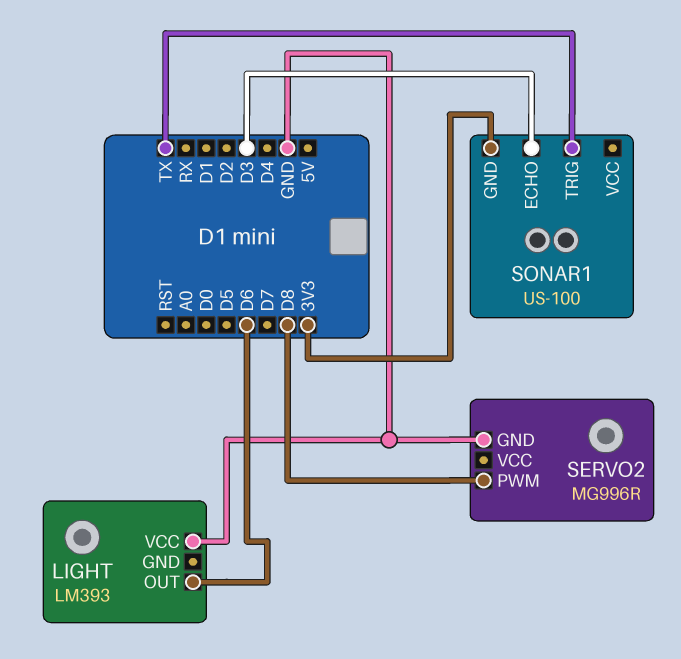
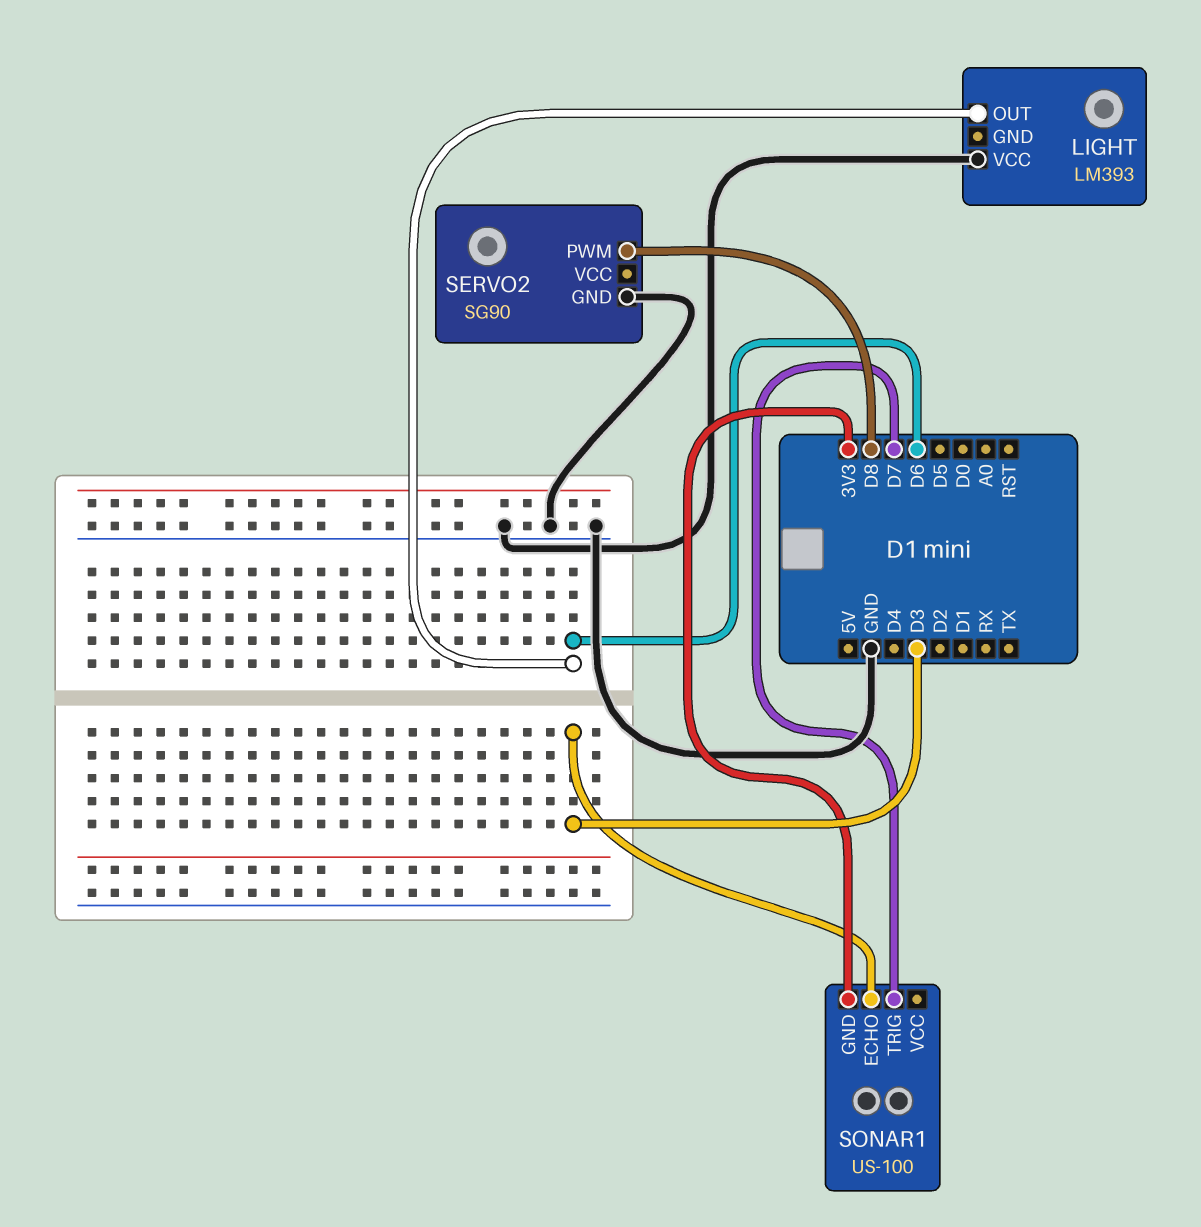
SERVO2: MG996R -> SG90
SONAR1 pin TRIG: TX -> D7

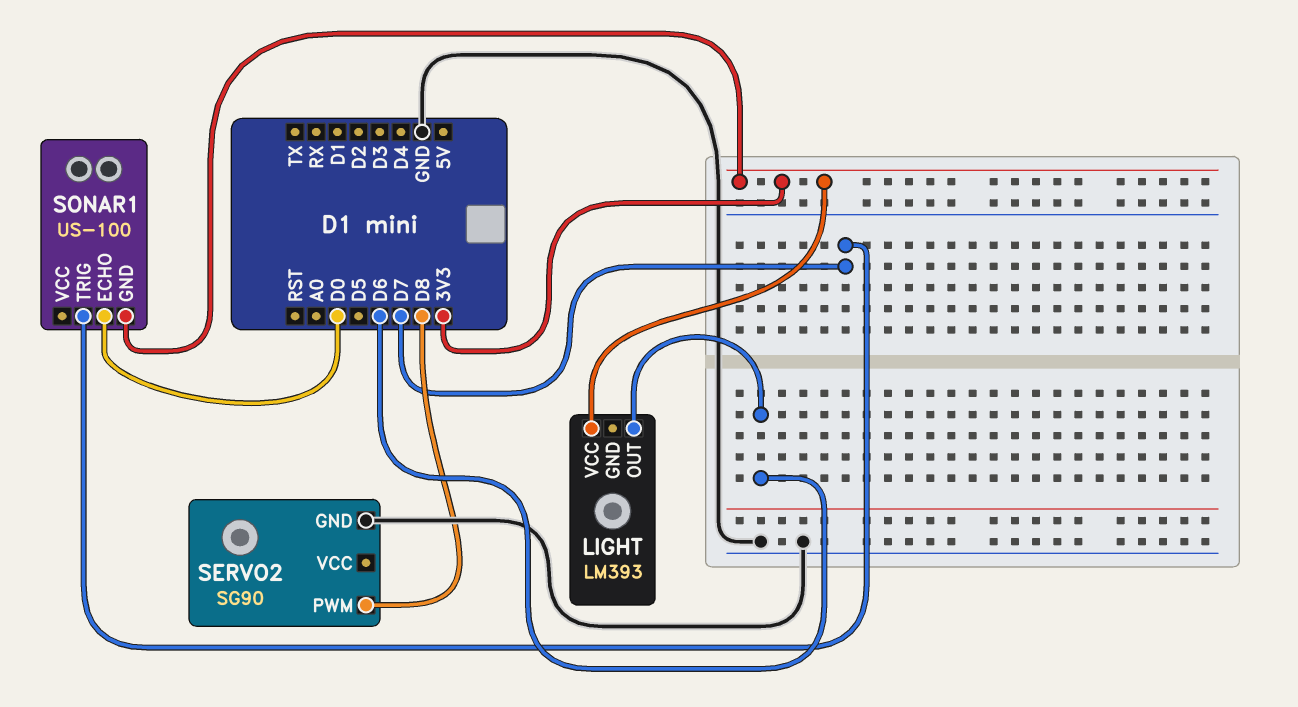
LIGHT pin VCC: GND -> 3V3
SONAR1 pin ECHO: D3 -> D0

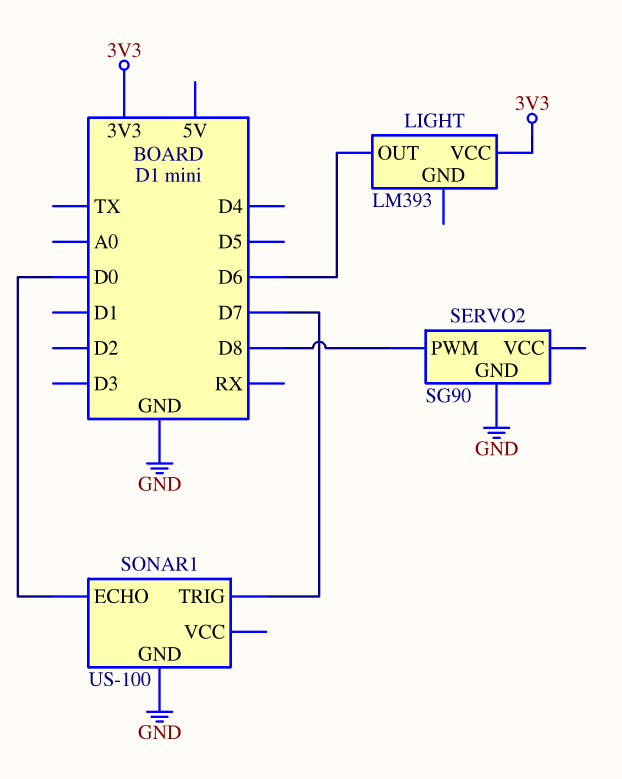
SONAR1 pin GND: 3V3 -> GND

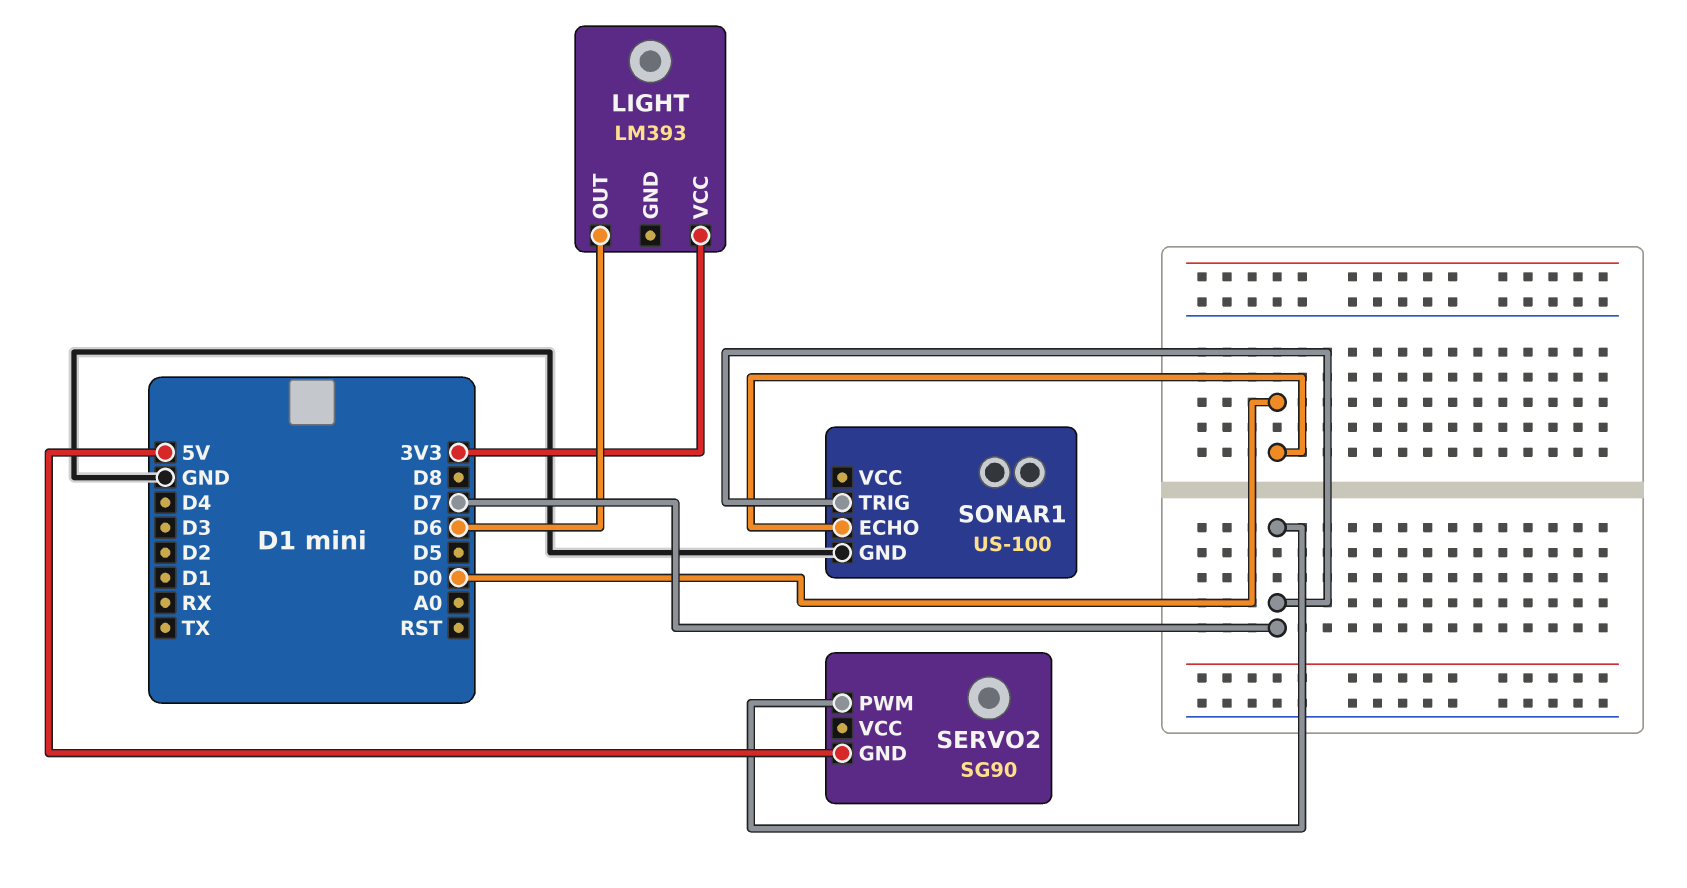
SERVO2 pin GND: GND -> 5V
SERVO2 pin PWM: D8 -> D7

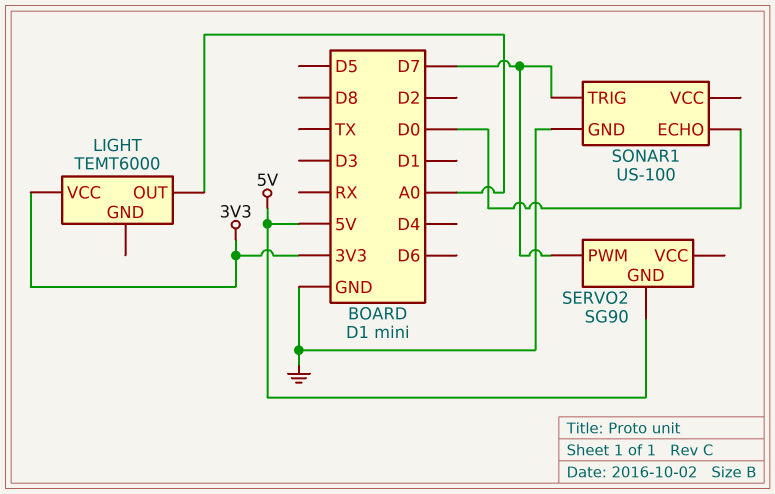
LIGHT: LM393 -> TEMT6000
LIGHT pin OUT: D6 -> A0

